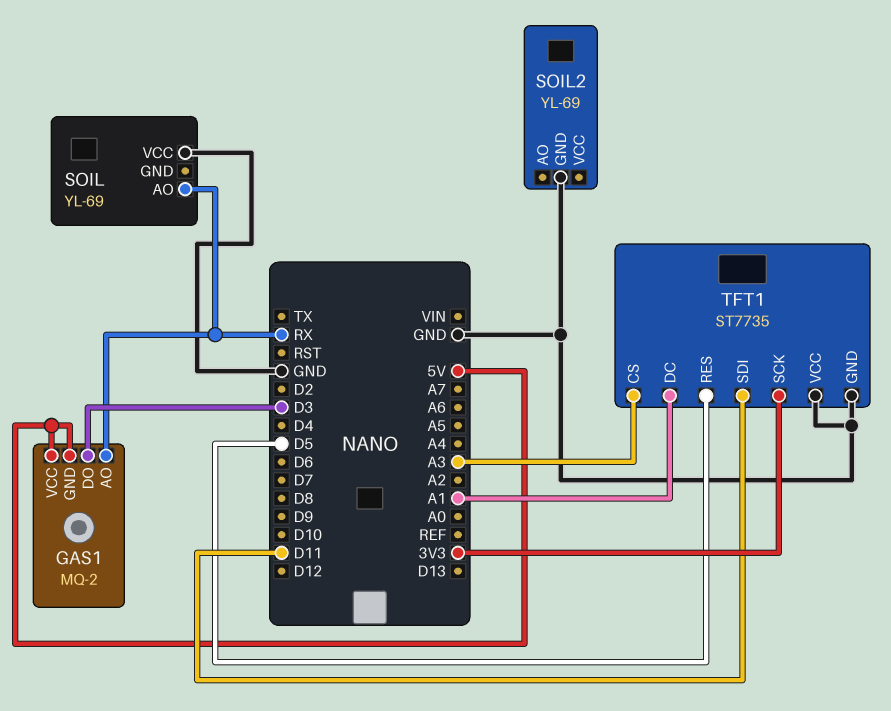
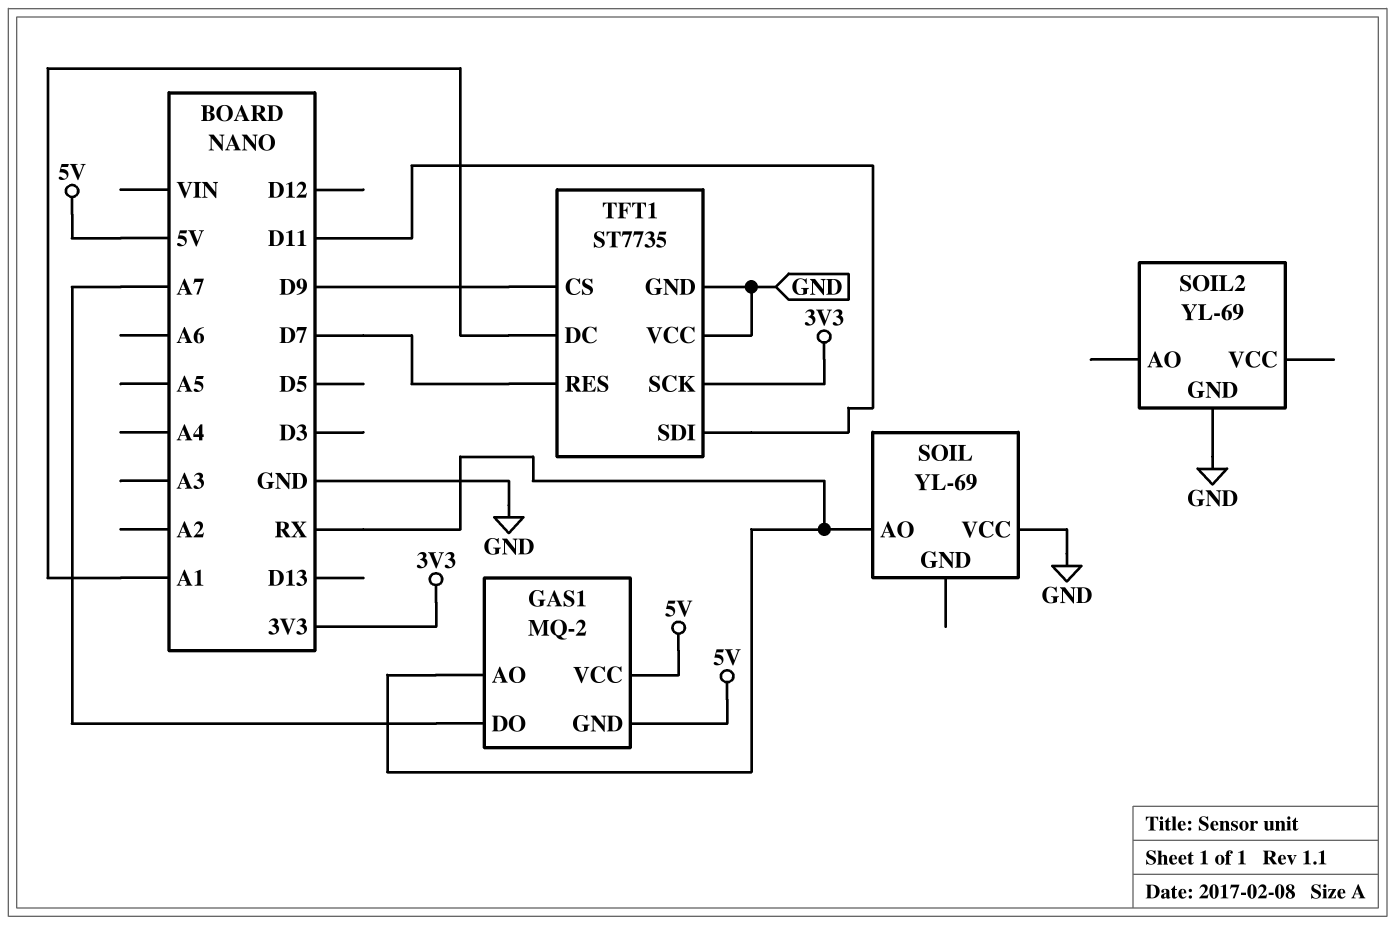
GAS1 pin DO: D3 -> A7
TFT1 pin CS: A3 -> D9
TFT1 pin RES: D5 -> D7

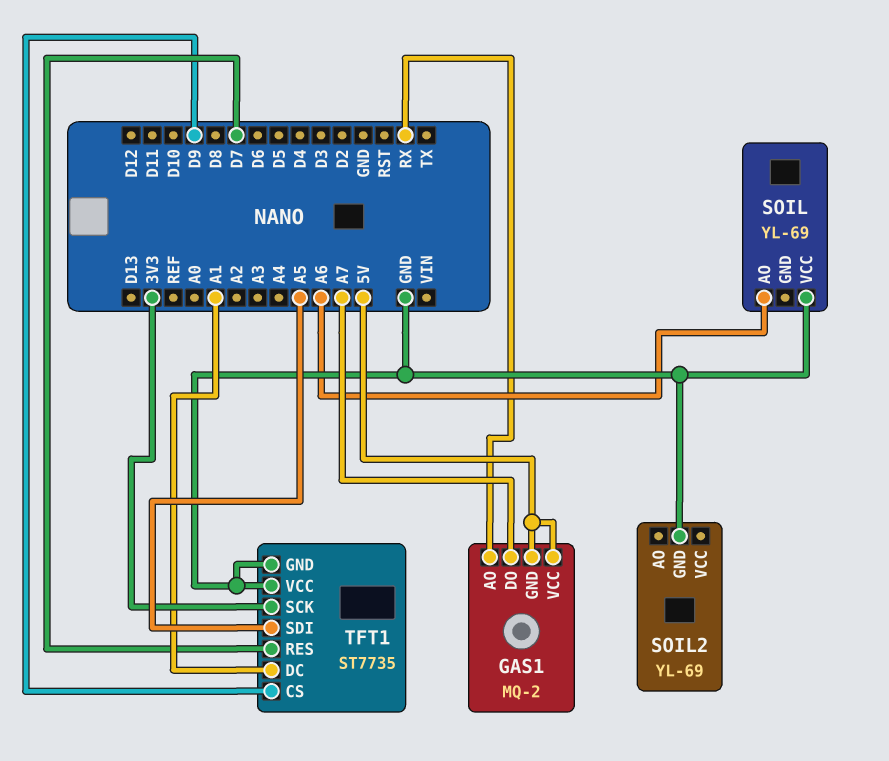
SOIL pin AO: RX -> A6
TFT1 pin SDI: D11 -> A5

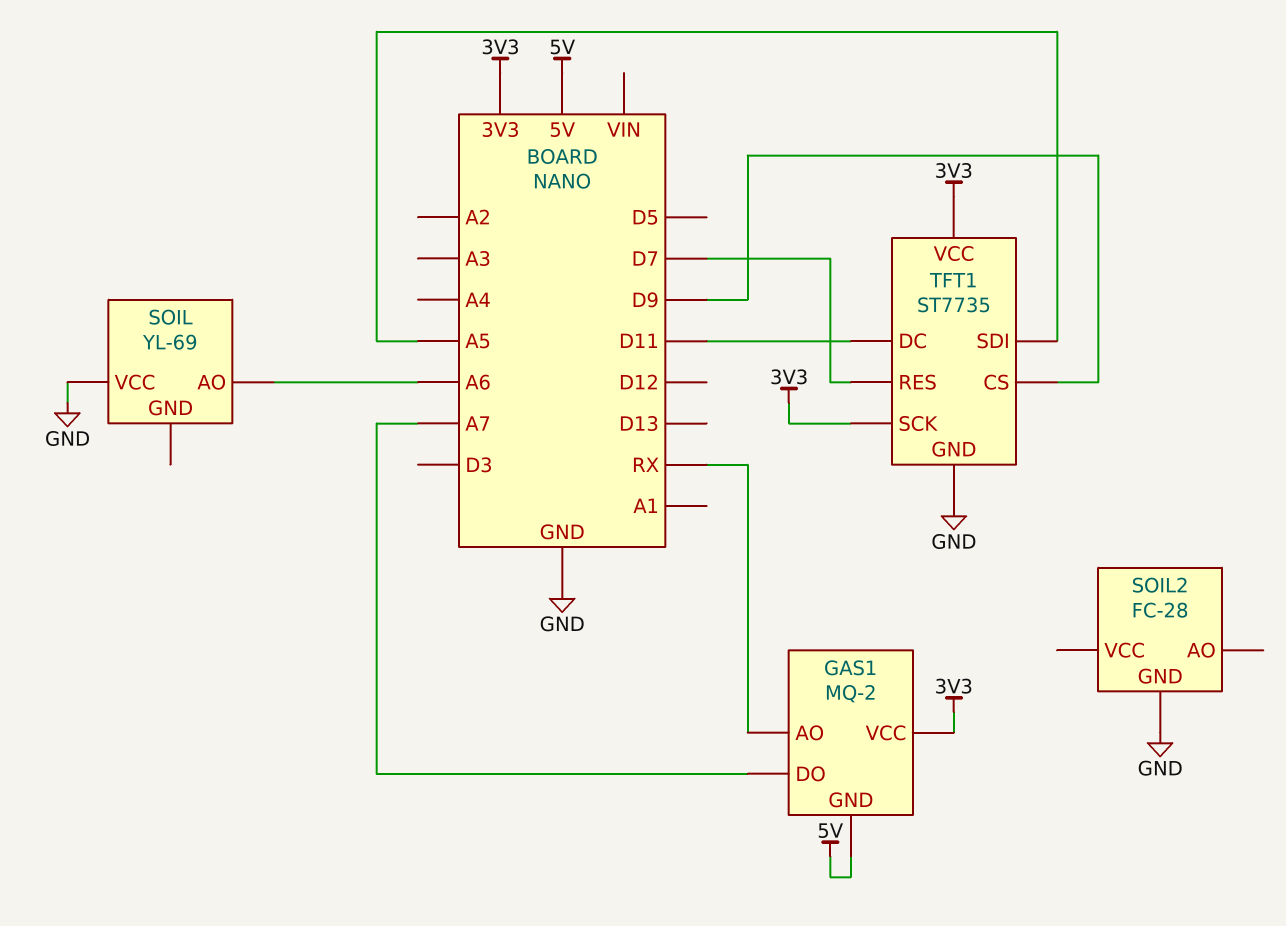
GAS1 pin VCC: 5V -> 3V3
SOIL2: YL-69 -> FC-28
TFT1 pin DC: A1 -> D11
TFT1 pin VCC: GND -> 3V3

